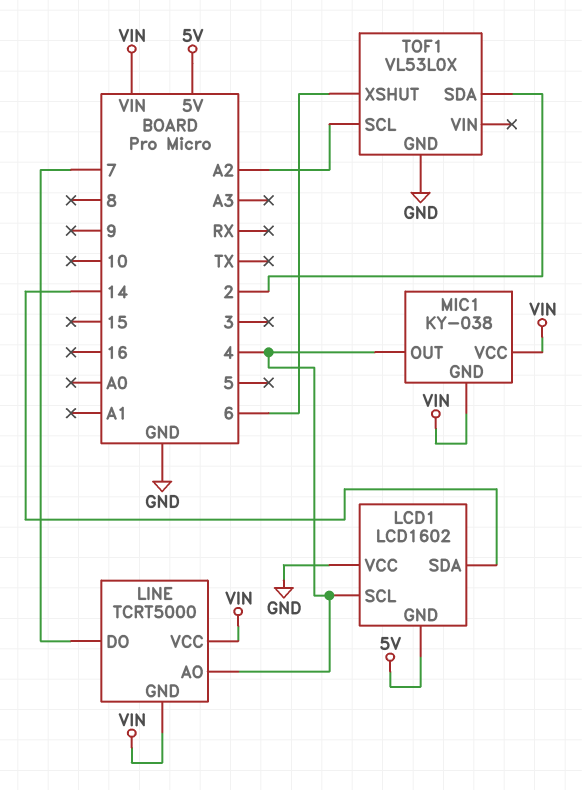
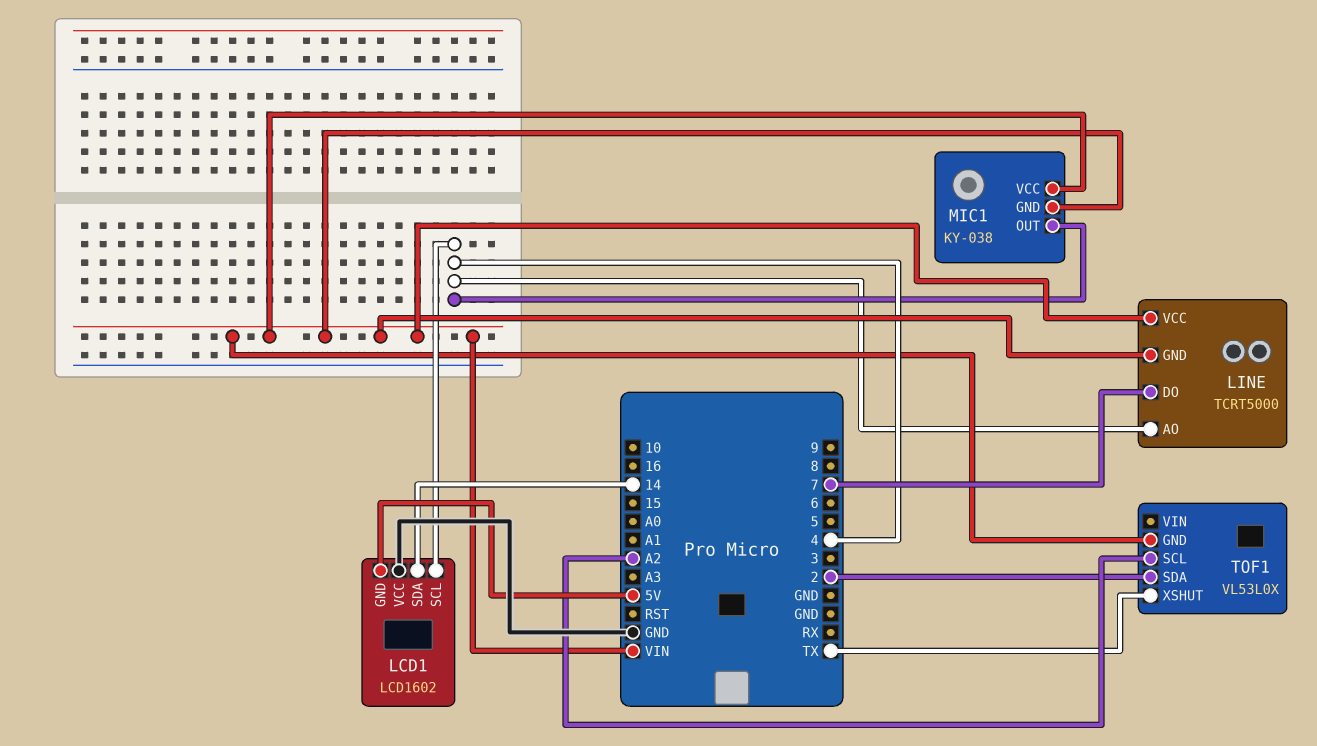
TOF1 pin GND: GND -> VIN
TOF1 pin XSHUT: 6 -> TX

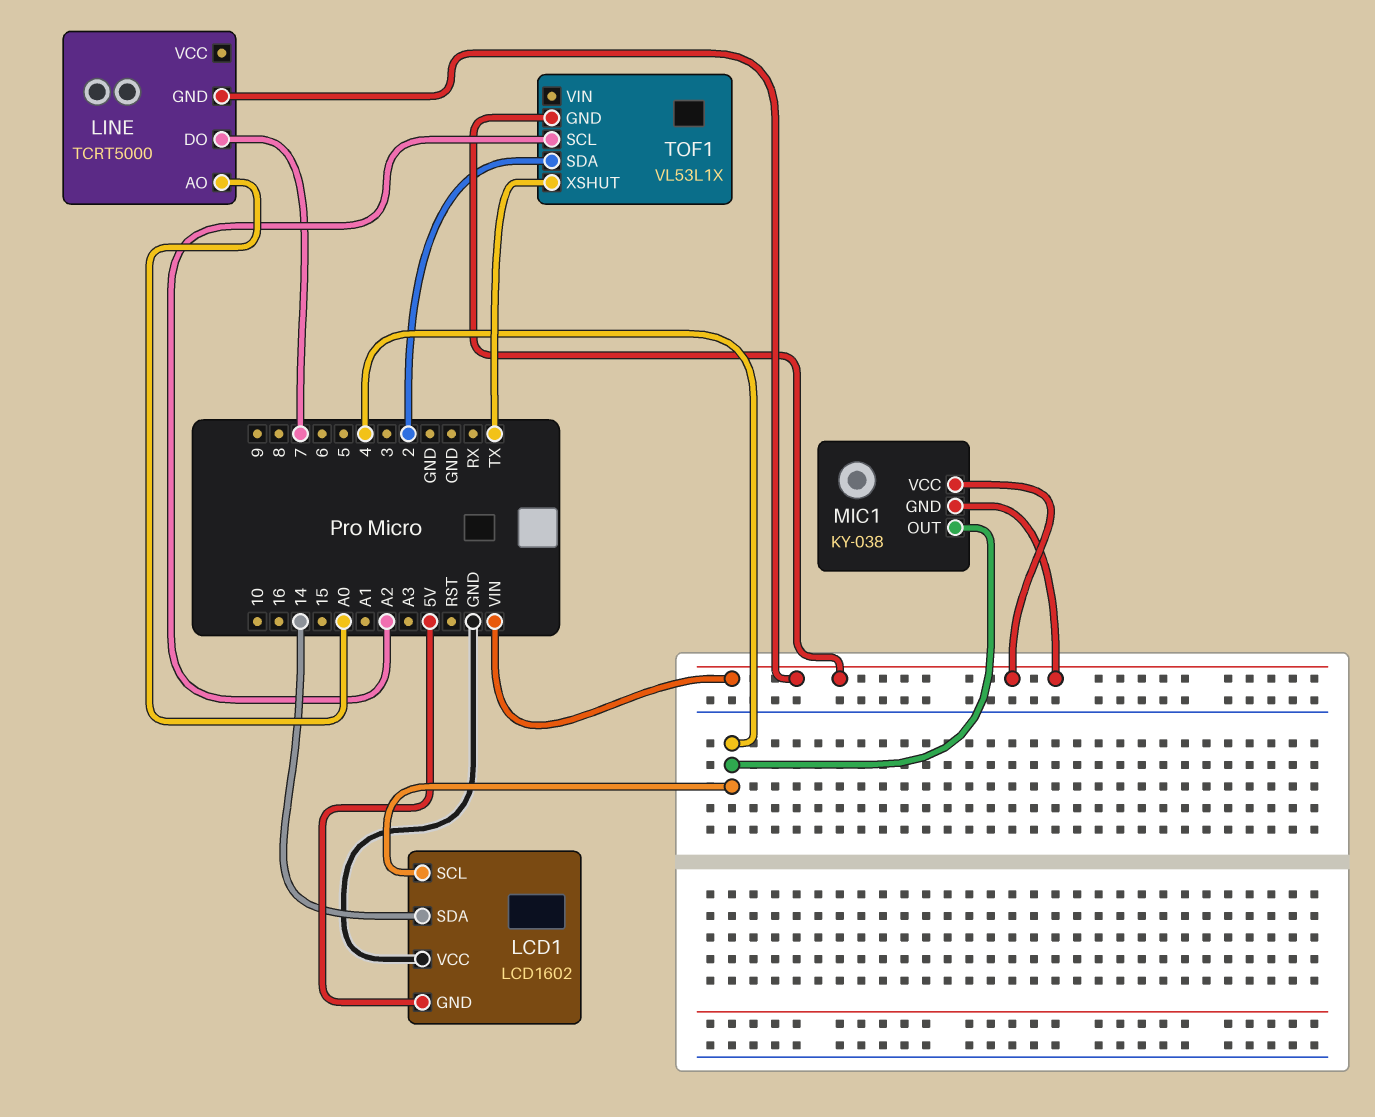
LINE pin AO: 4 -> A0
LINE pin VCC: VIN -> none
TOF1: VL53L0X -> VL53L1X

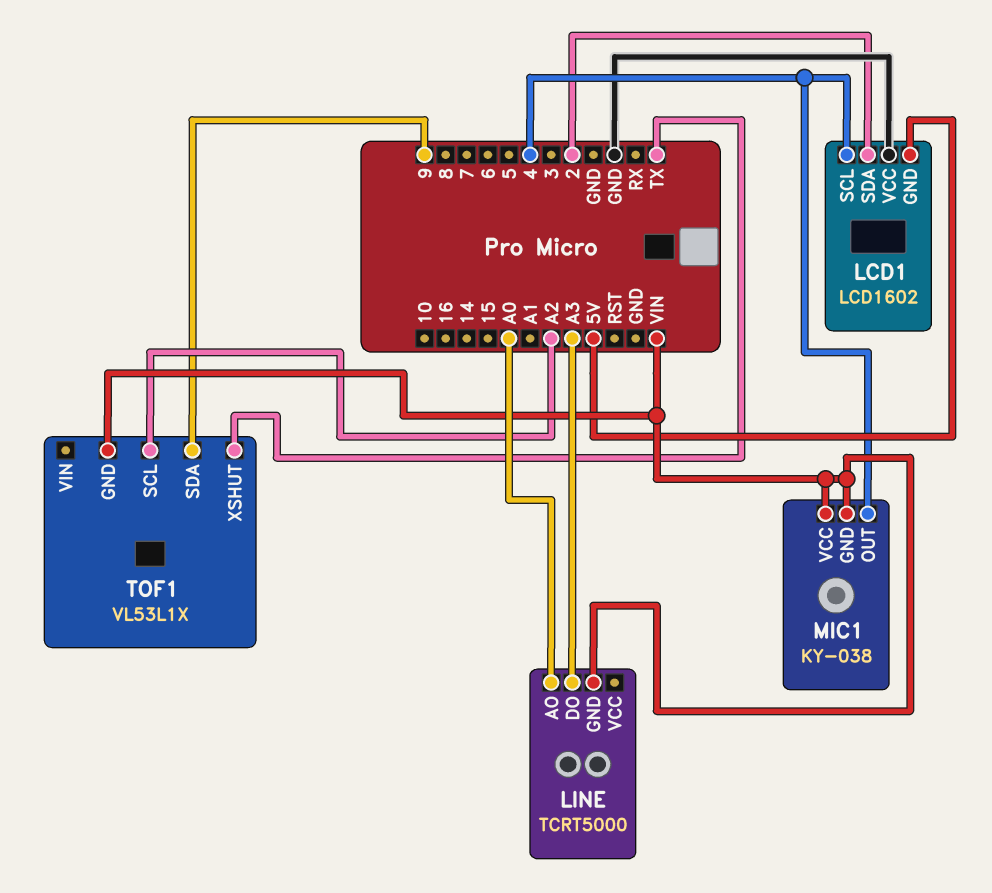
LCD1 pin SDA: 14 -> 2
LINE pin DO: 7 -> A3
TOF1 pin SDA: 2 -> 9

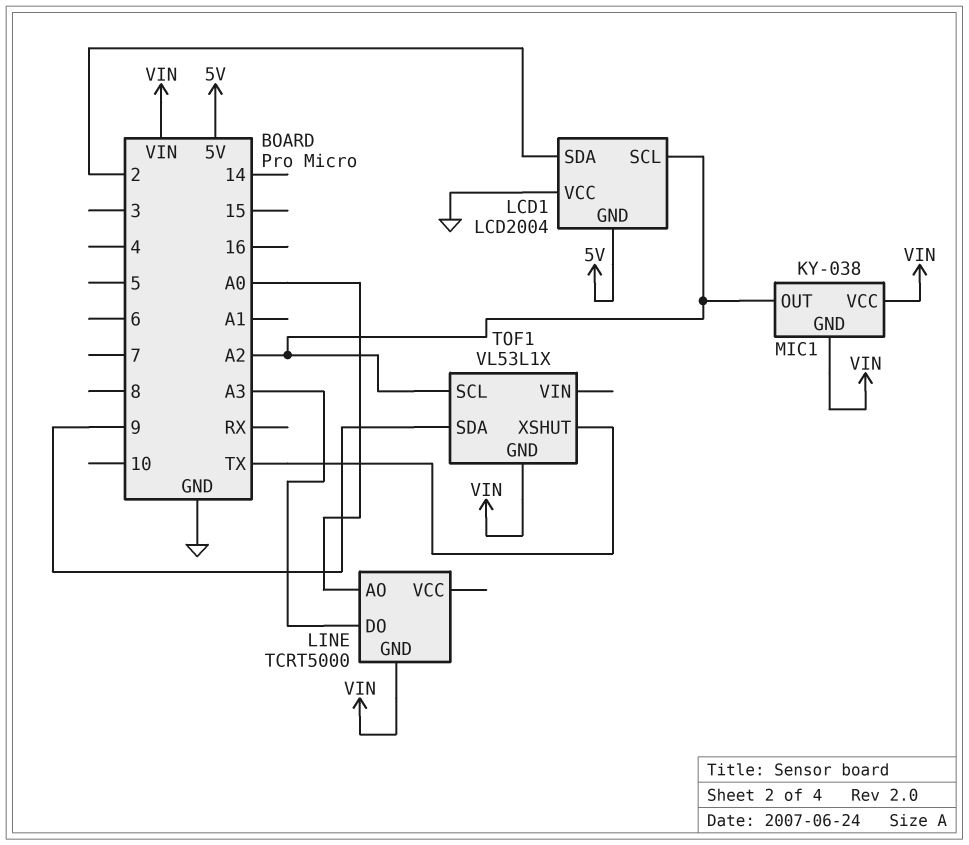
LCD1: LCD1602 -> LCD2004
LCD1 pin SCL: 4 -> A2
MIC1 pin OUT: 4 -> A2

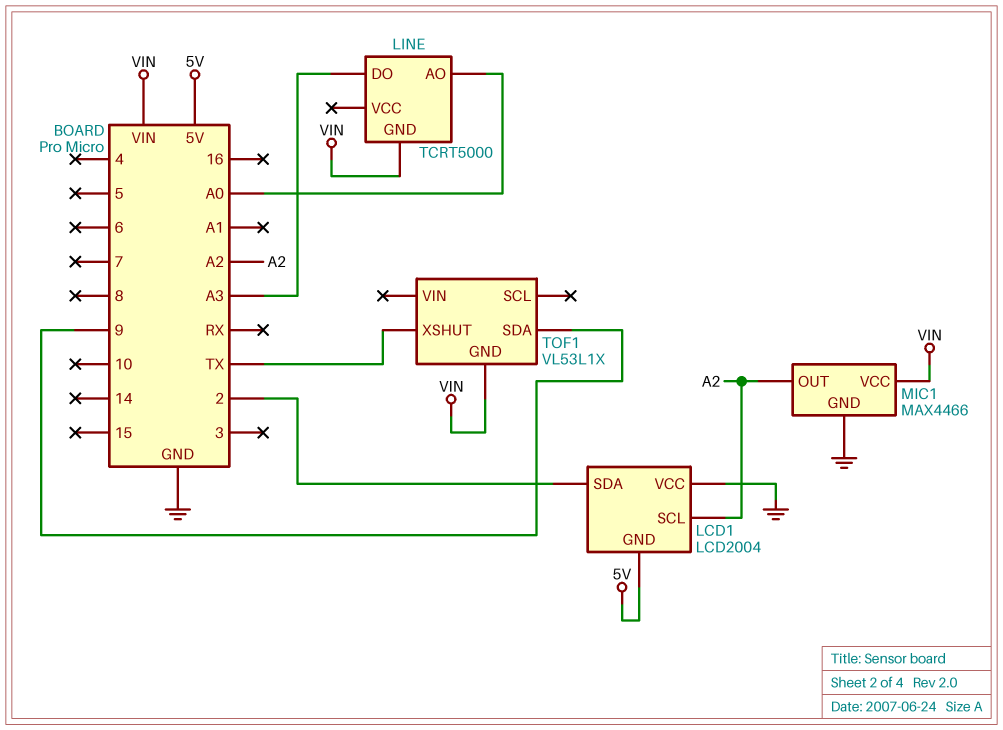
MIC1: KY-038 -> MAX4466
MIC1 pin GND: VIN -> GND
TOF1 pin SCL: A2 -> none

